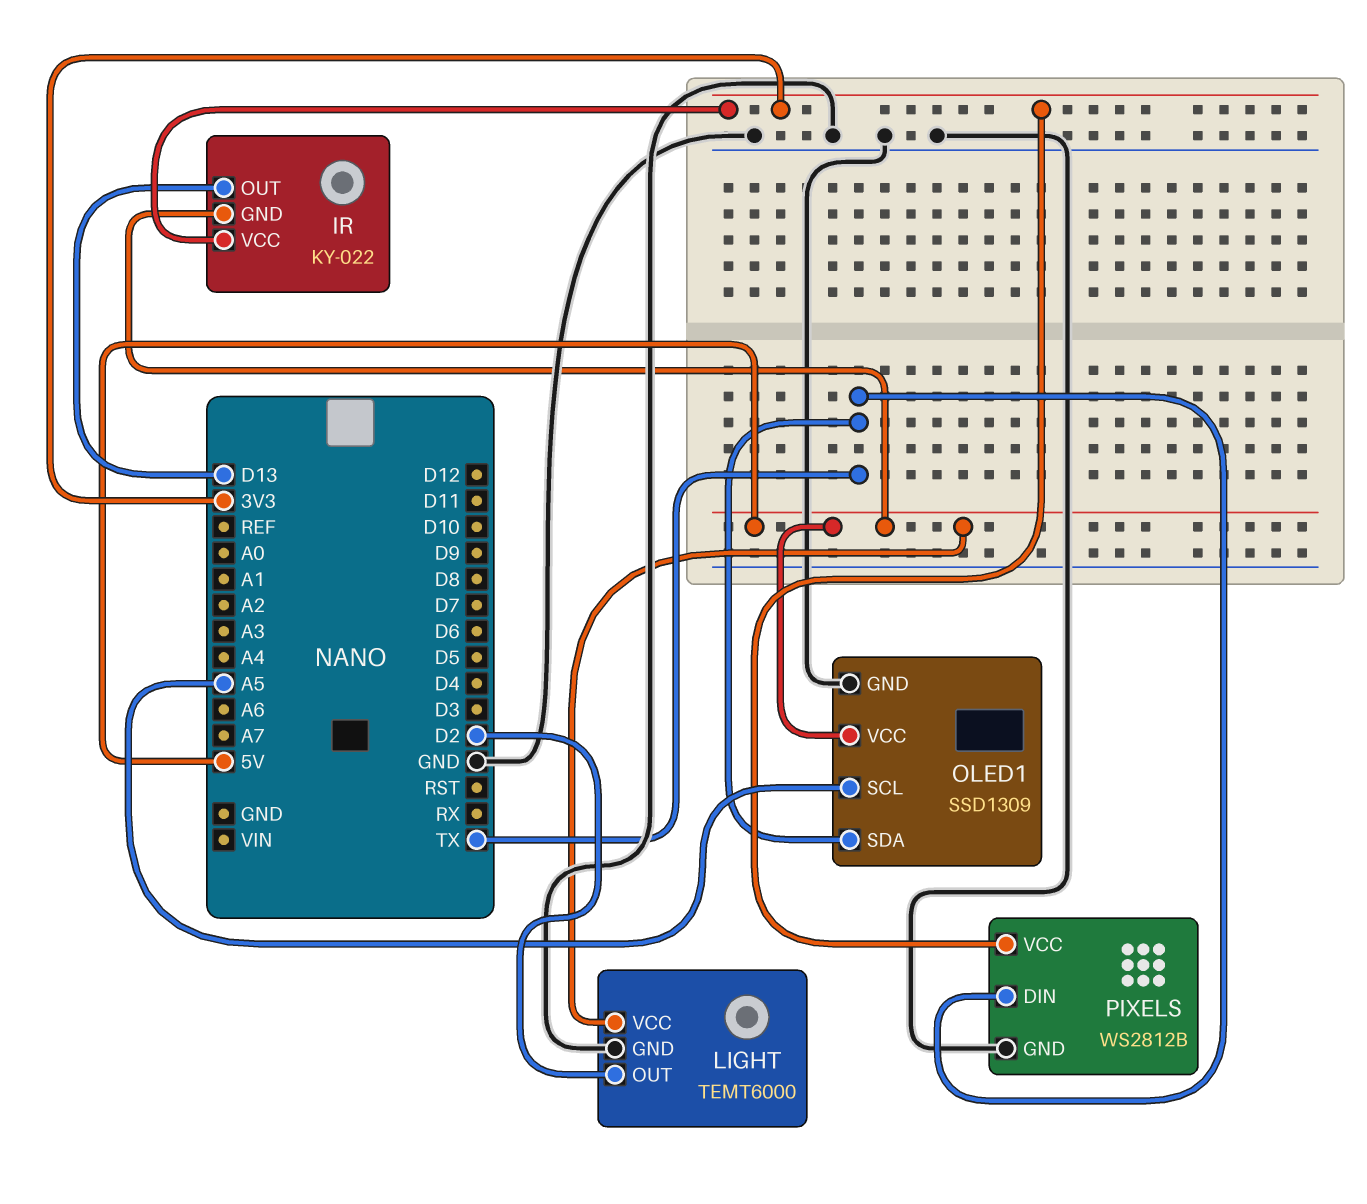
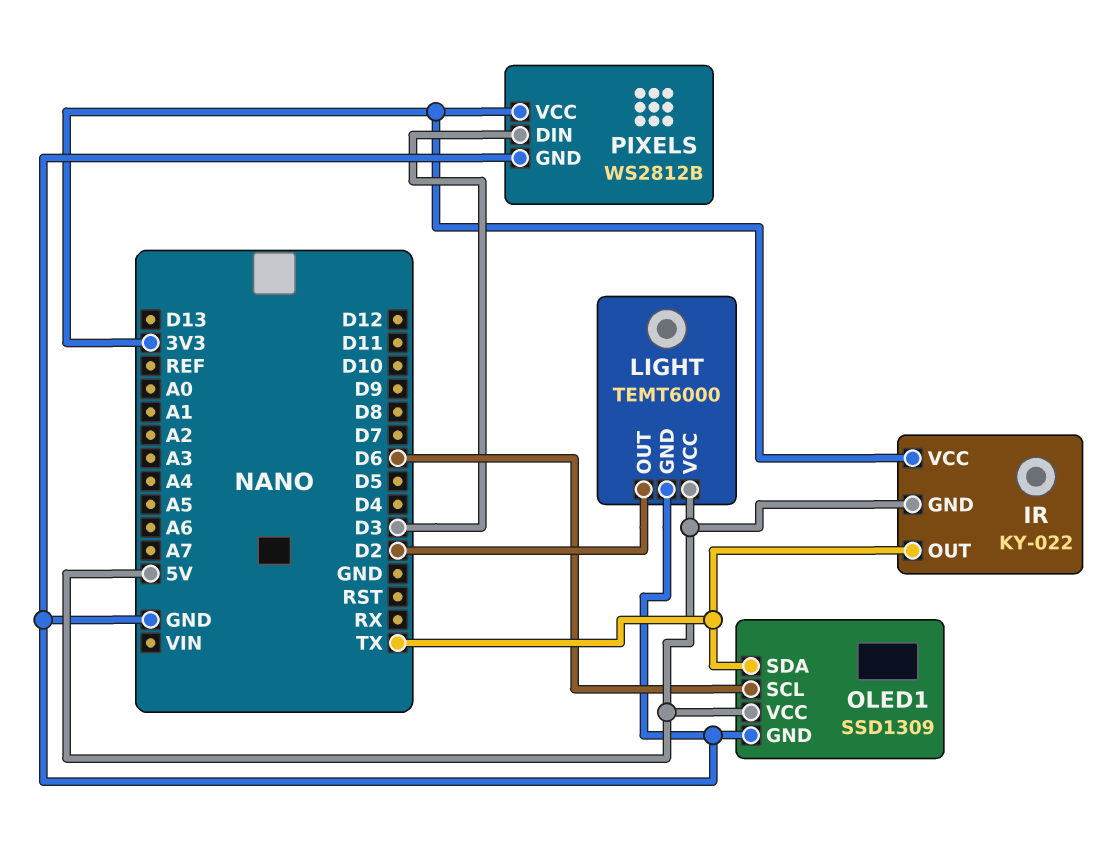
IR pin OUT: D13 -> TX
OLED1 pin SCL: A5 -> D6
PIXELS pin DIN: TX -> D3

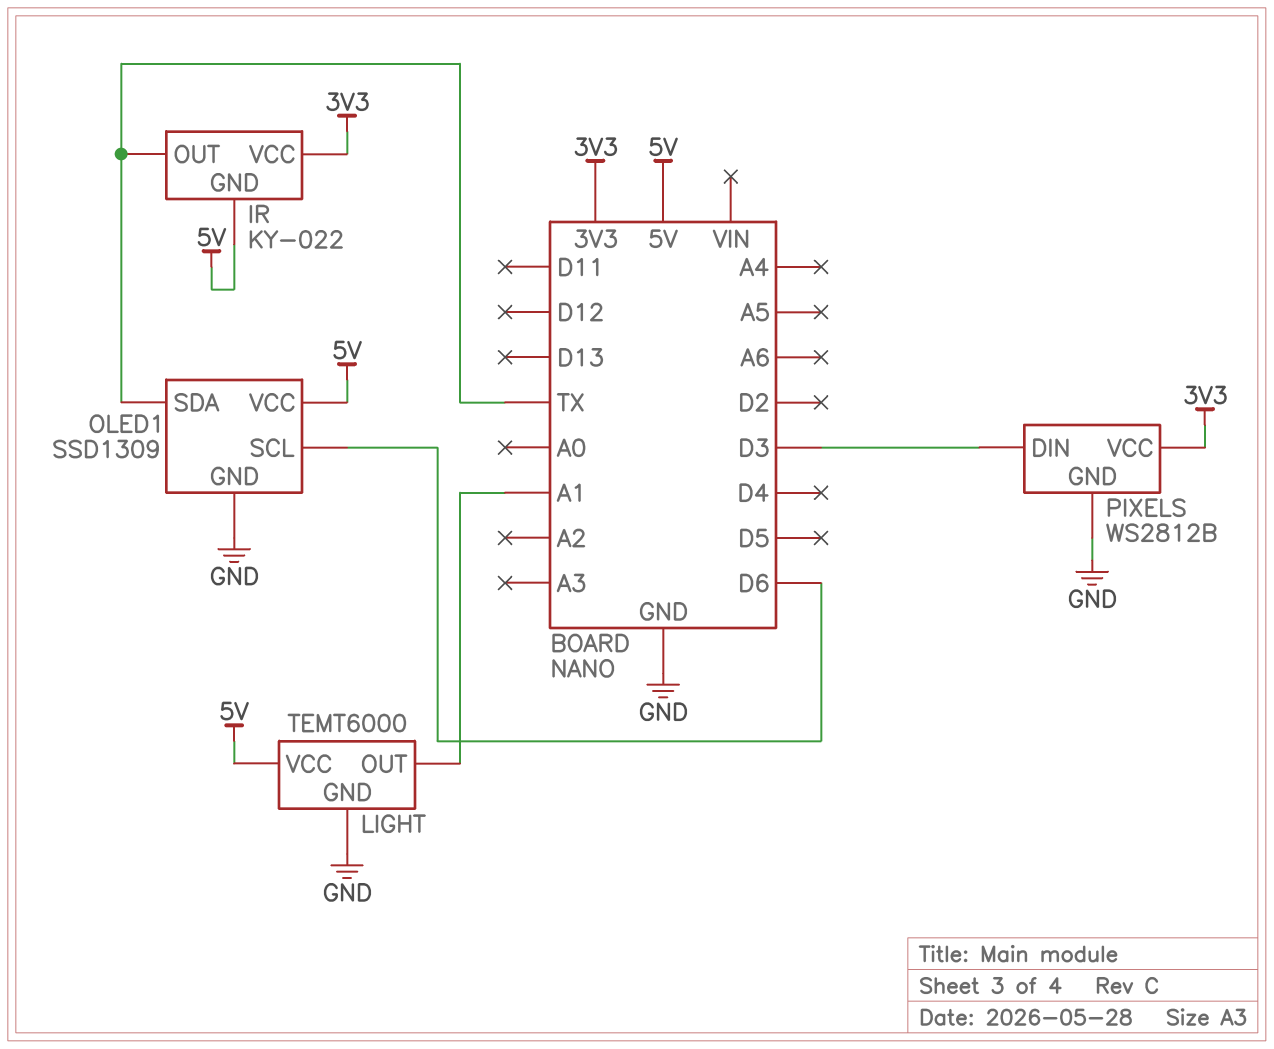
LIGHT pin OUT: D2 -> A1

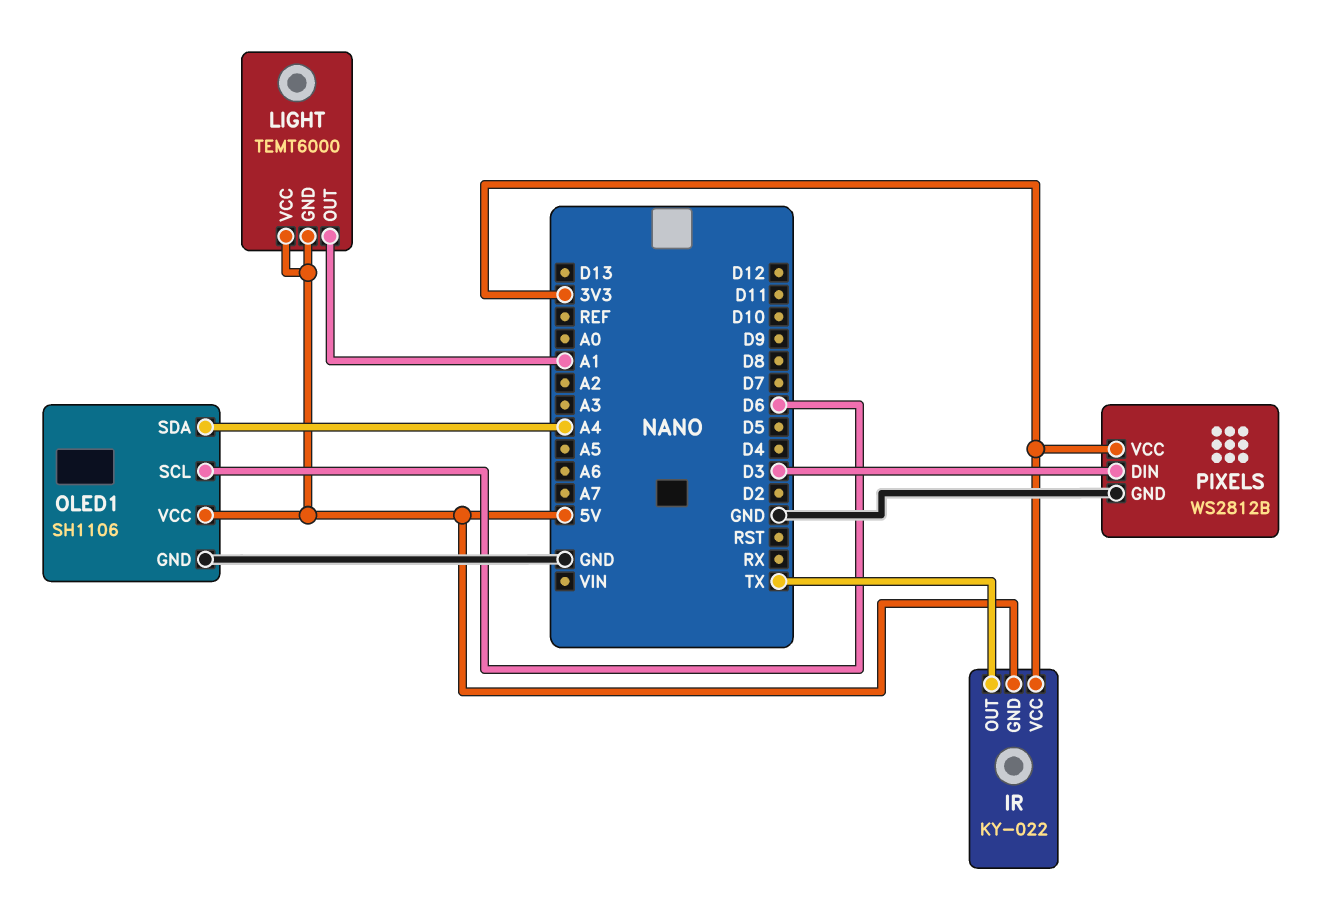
LIGHT pin GND: GND -> 5V
OLED1: SSD1309 -> SH1106
OLED1 pin SDA: TX -> A4

